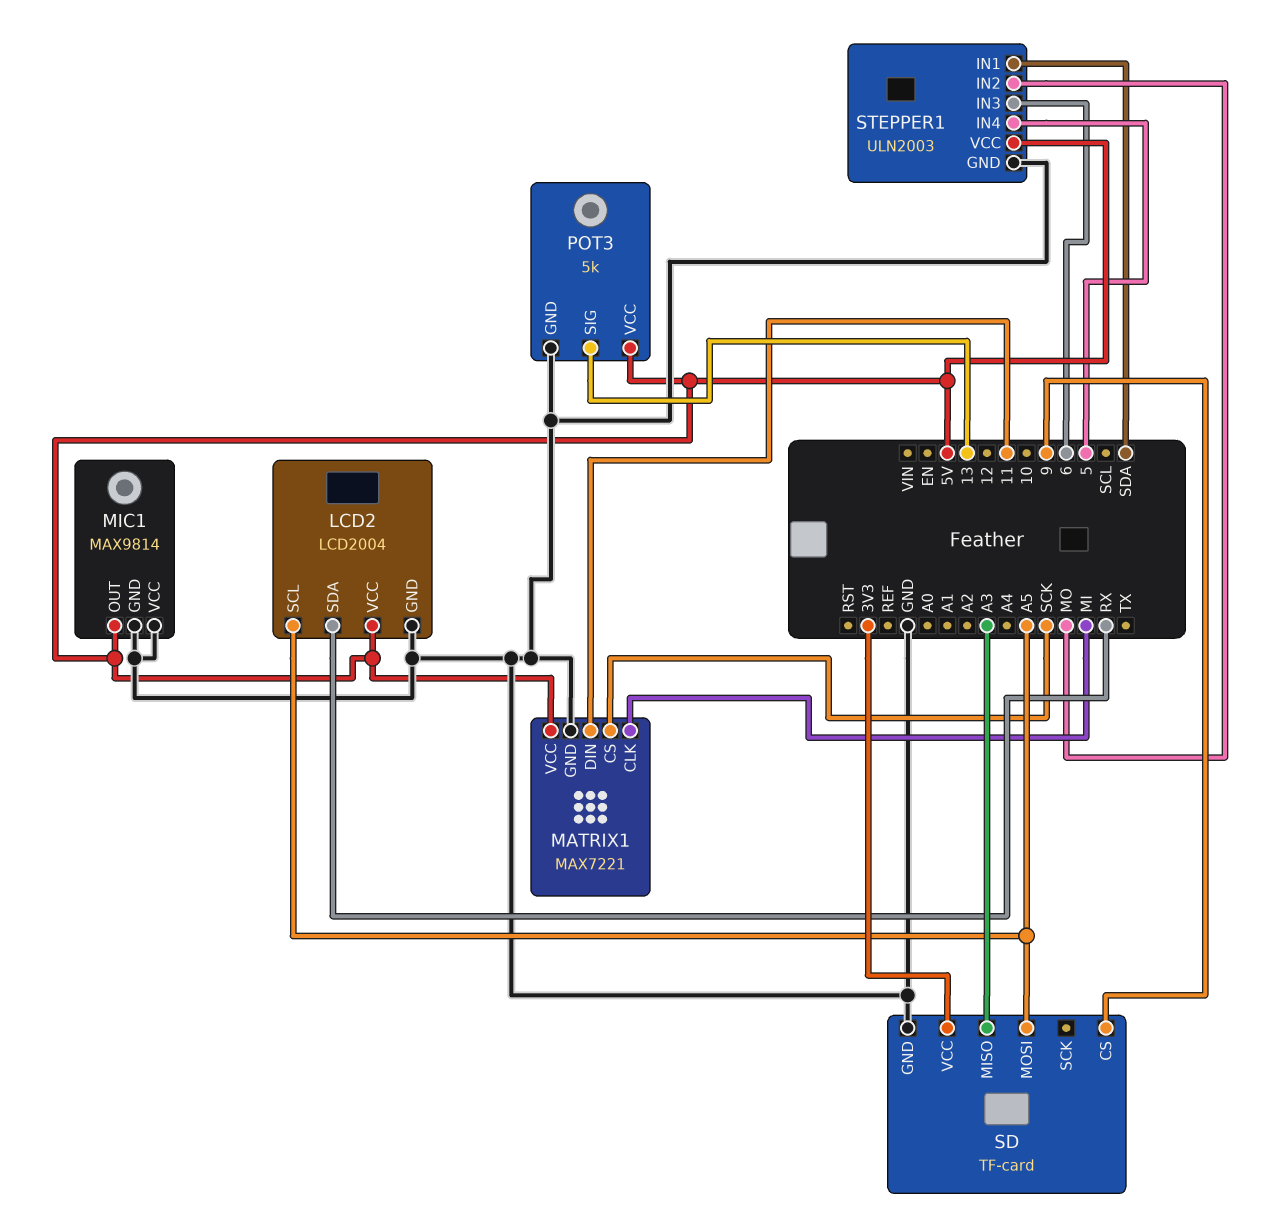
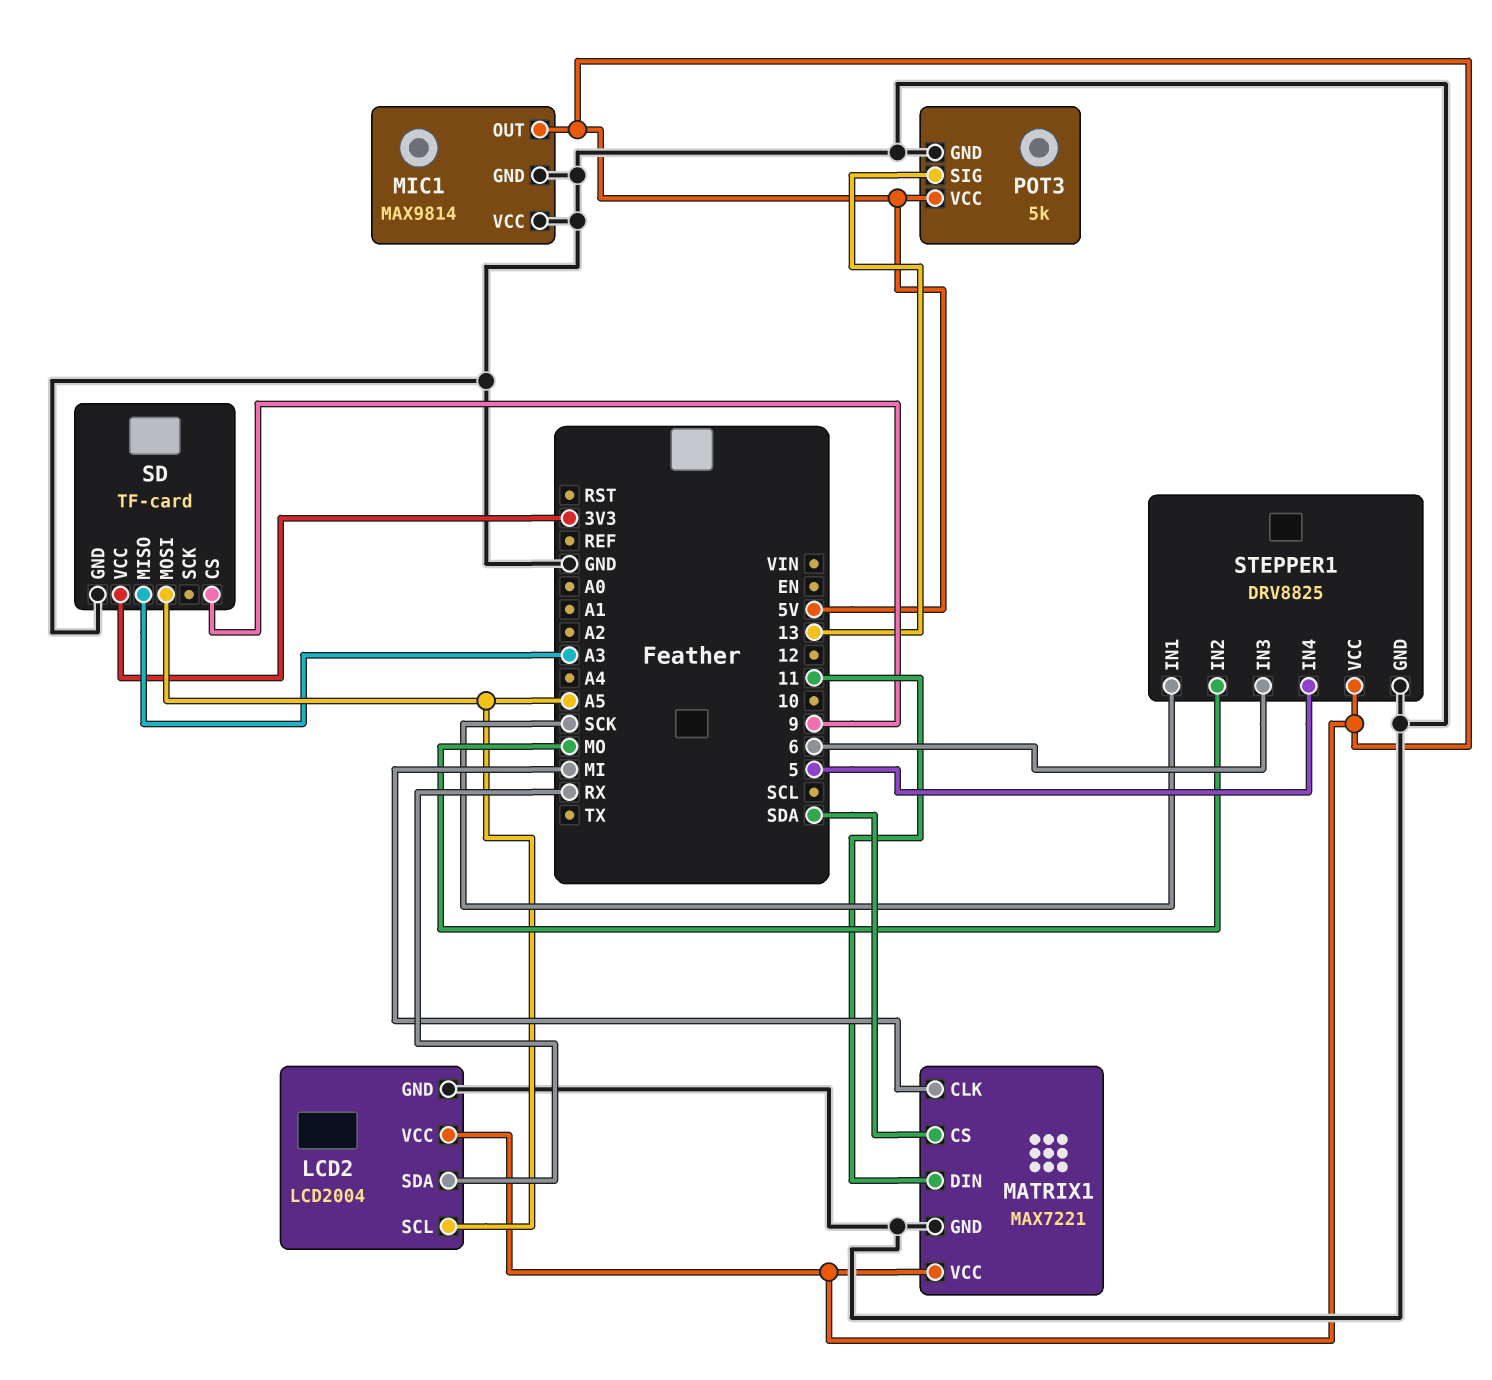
MATRIX1 pin CS: SCK -> SDA
STEPPER1: ULN2003 -> DRV8825
STEPPER1 pin IN1: SDA -> SCK

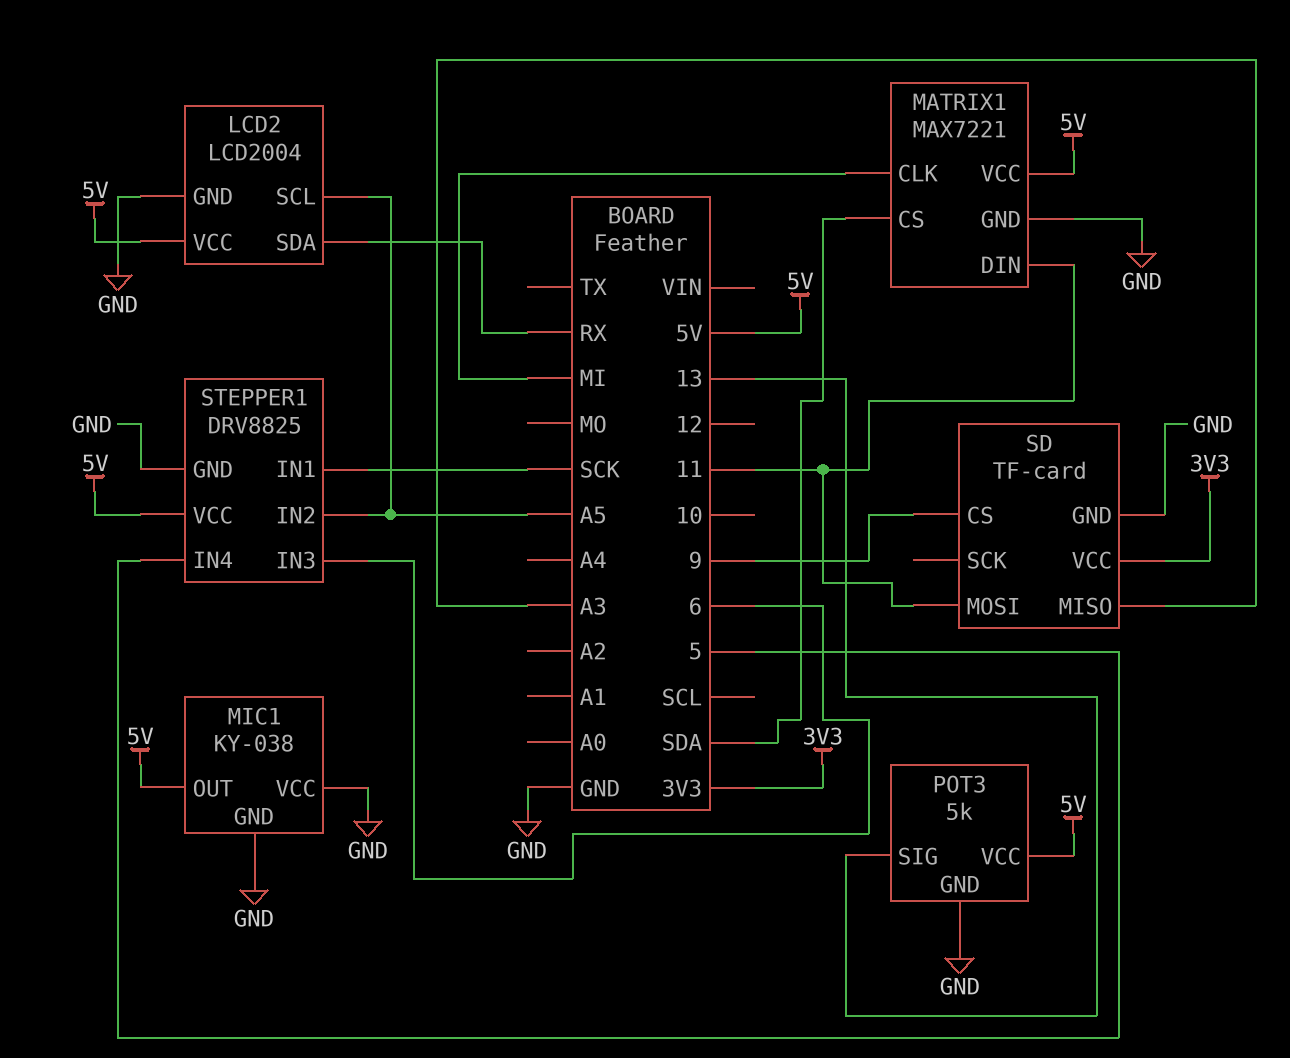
MIC1: MAX9814 -> KY-038
SD pin MOSI: A5 -> 11
STEPPER1 pin IN2: MO -> A5

